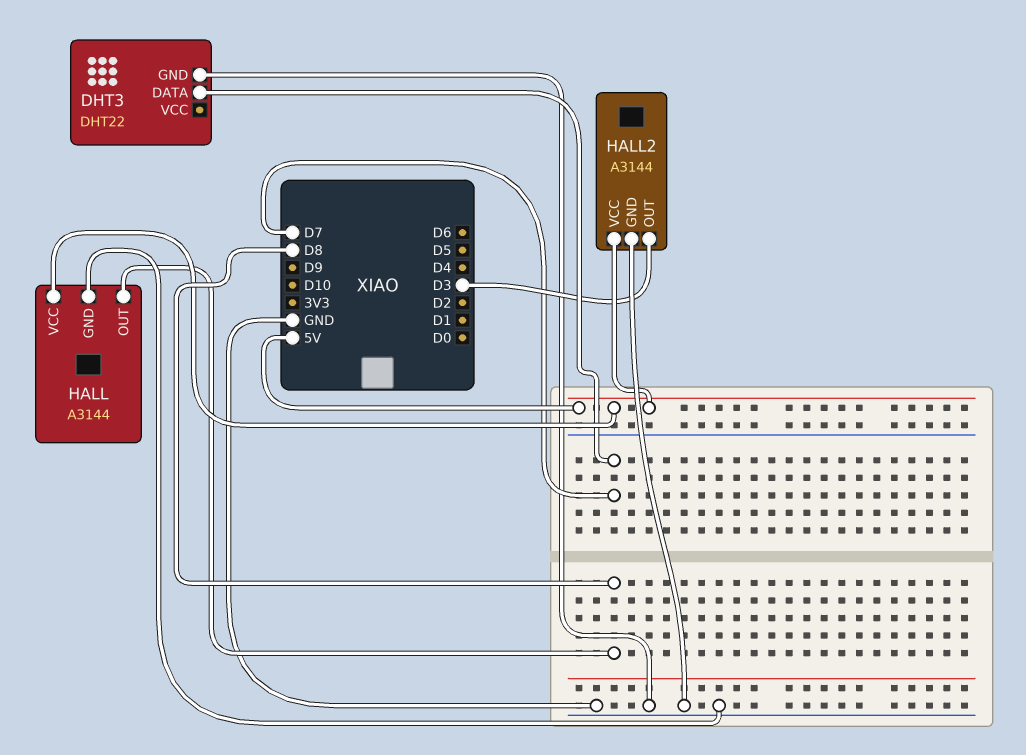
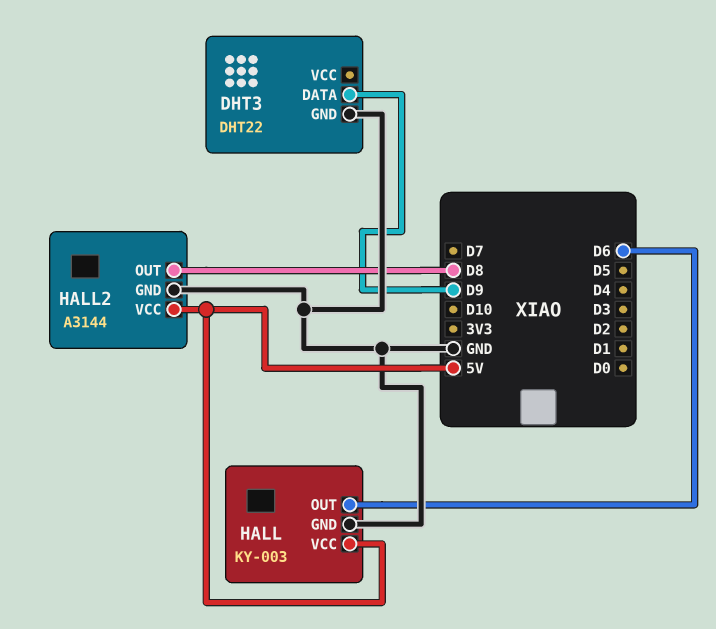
DHT3 pin DATA: D7 -> D9
HALL: A3144 -> KY-003
HALL pin OUT: D8 -> D6
HALL2 pin OUT: D3 -> D8

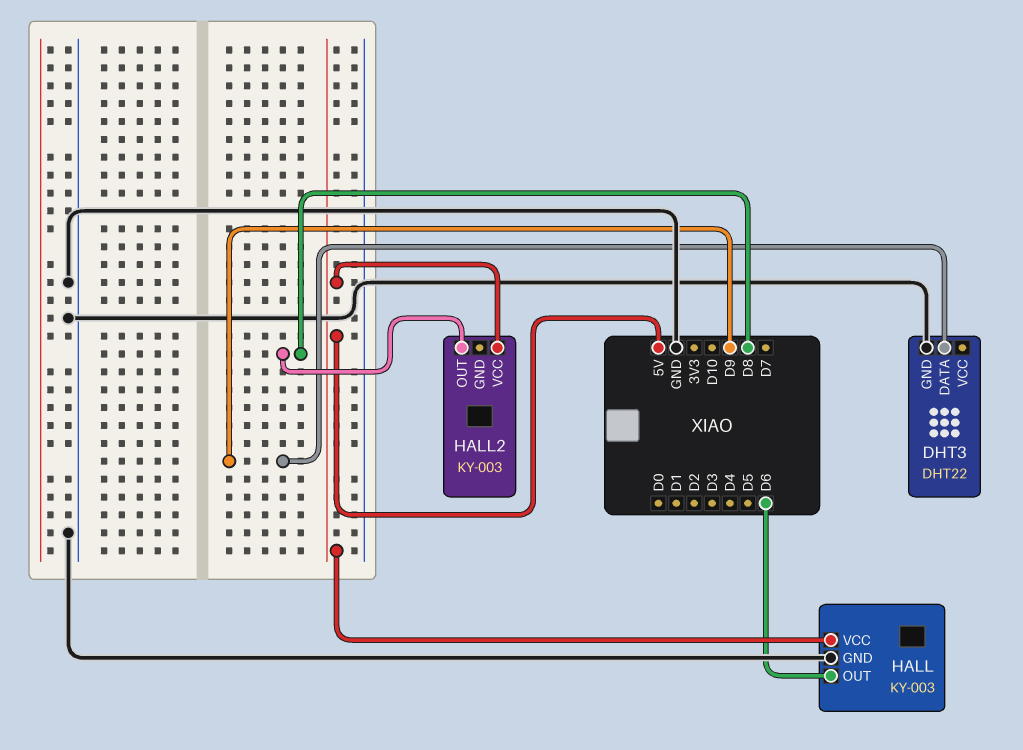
HALL2: A3144 -> KY-003
HALL2 pin GND: GND -> none

